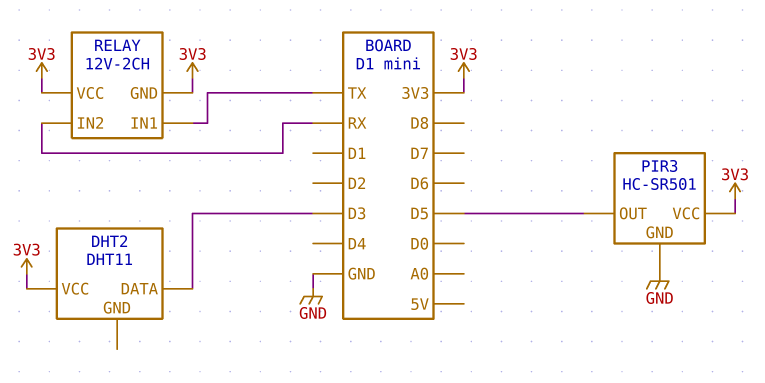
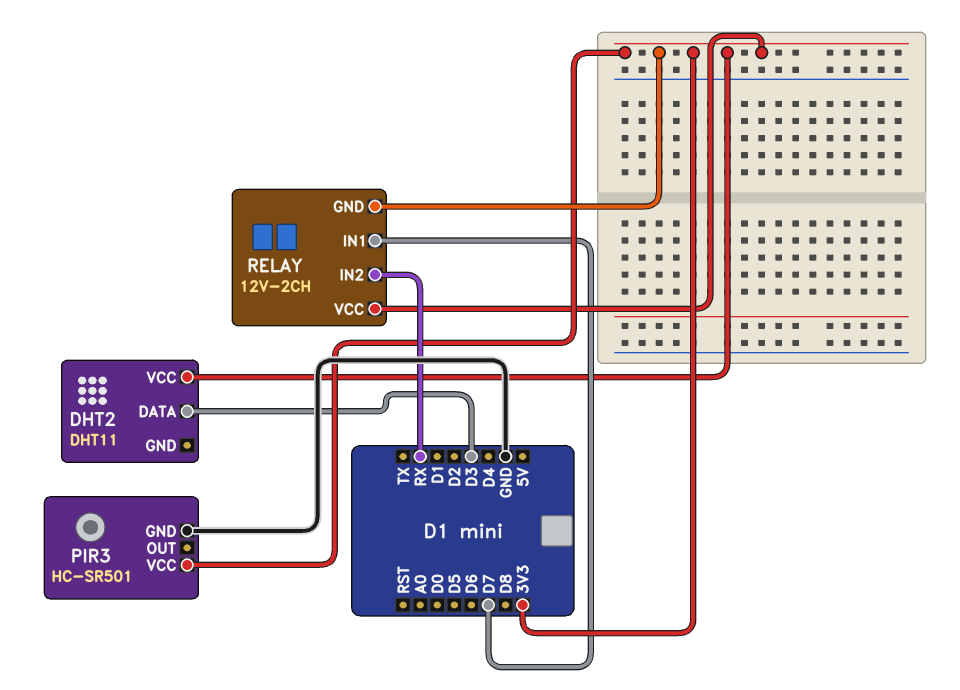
PIR3 pin OUT: D5 -> none
RELAY pin IN1: TX -> D7

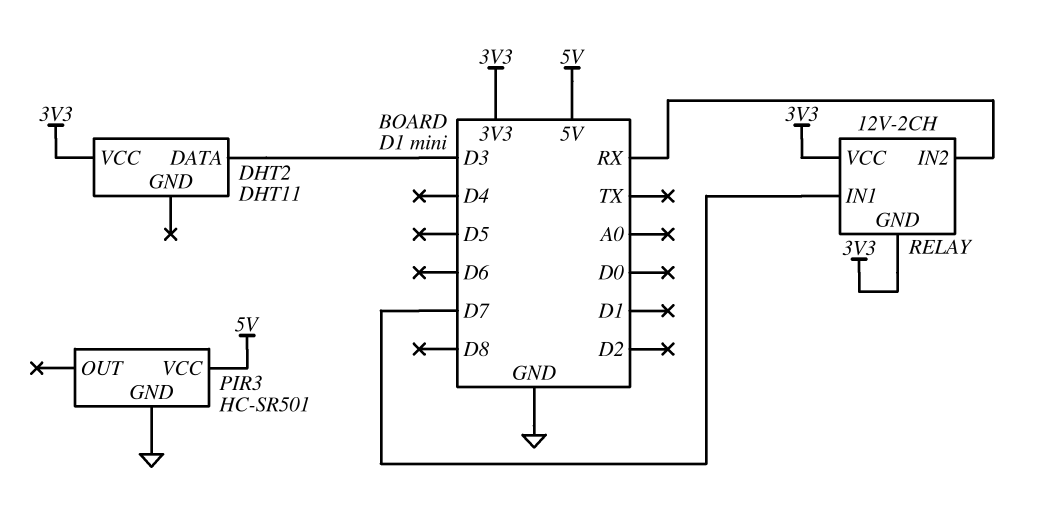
PIR3 pin VCC: 3V3 -> 5V

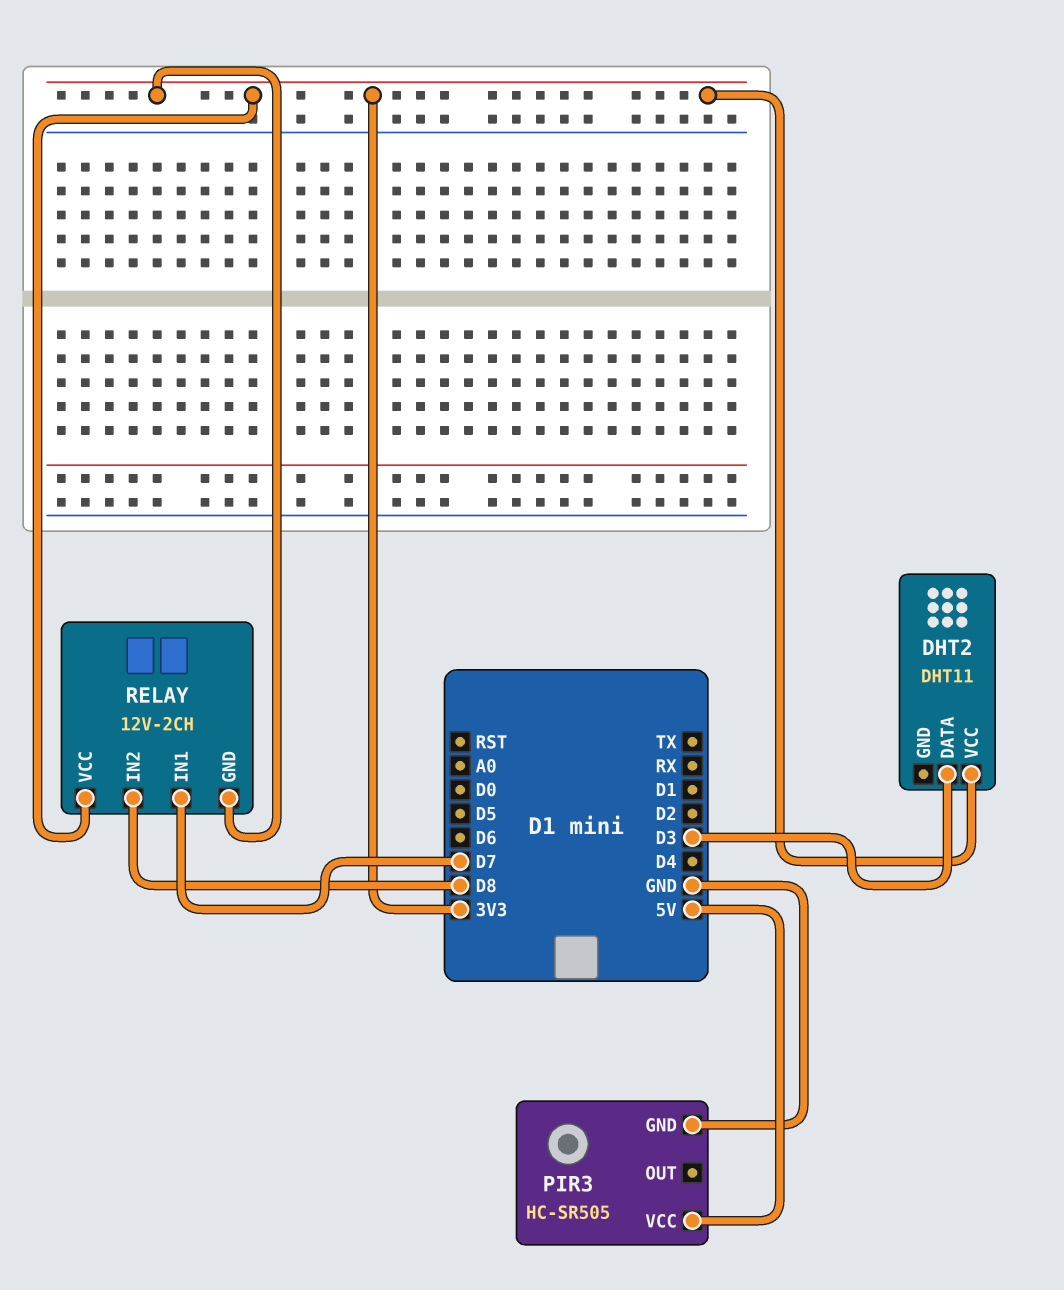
PIR3: HC-SR501 -> HC-SR505
RELAY pin IN2: RX -> D8

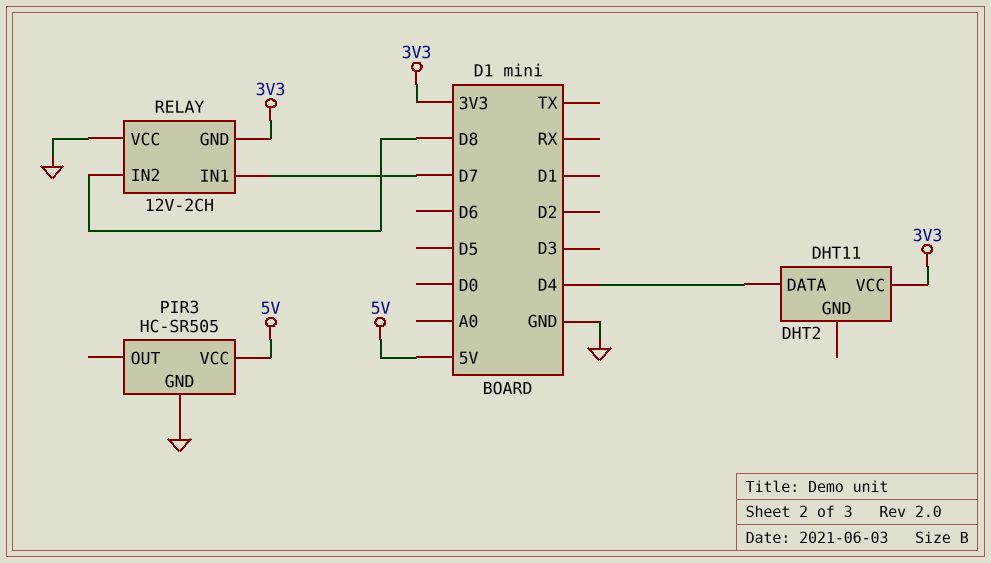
DHT2 pin DATA: D3 -> D4
RELAY pin VCC: 3V3 -> GND

